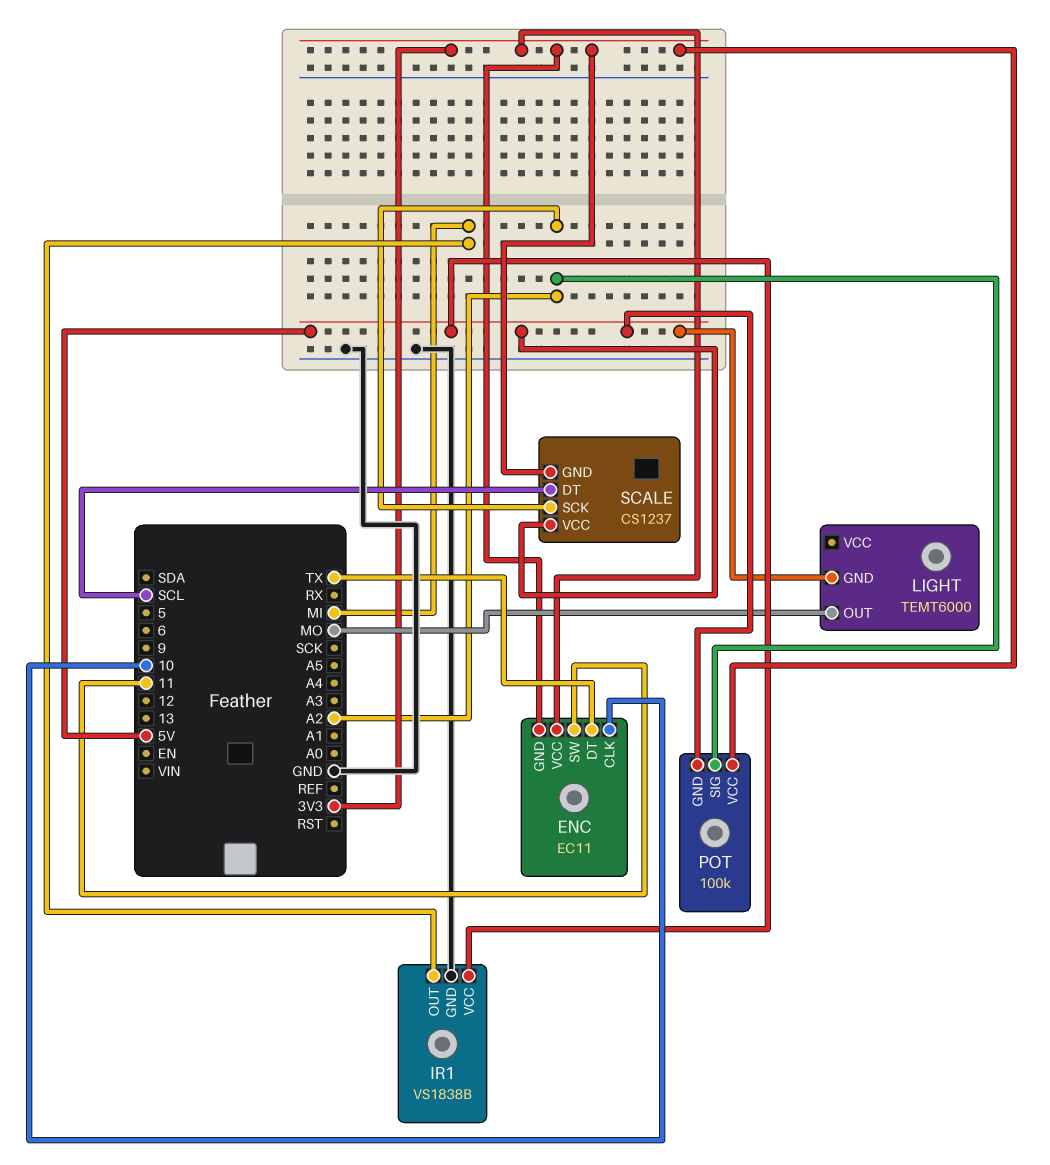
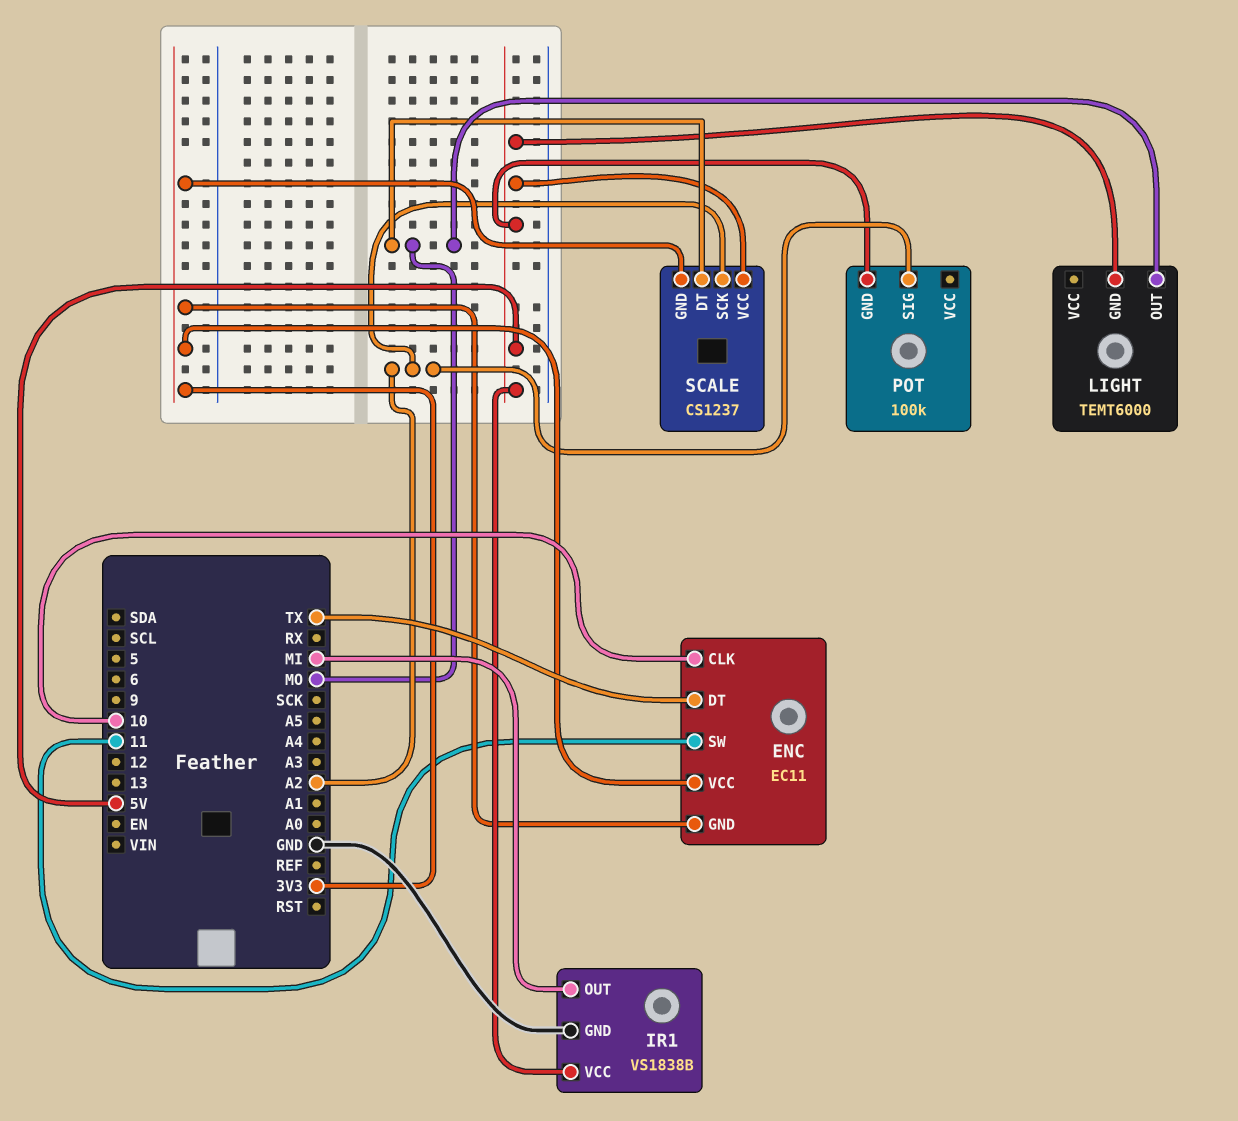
POT pin VCC: 3V3 -> none
SCALE pin DT: SCL -> MO

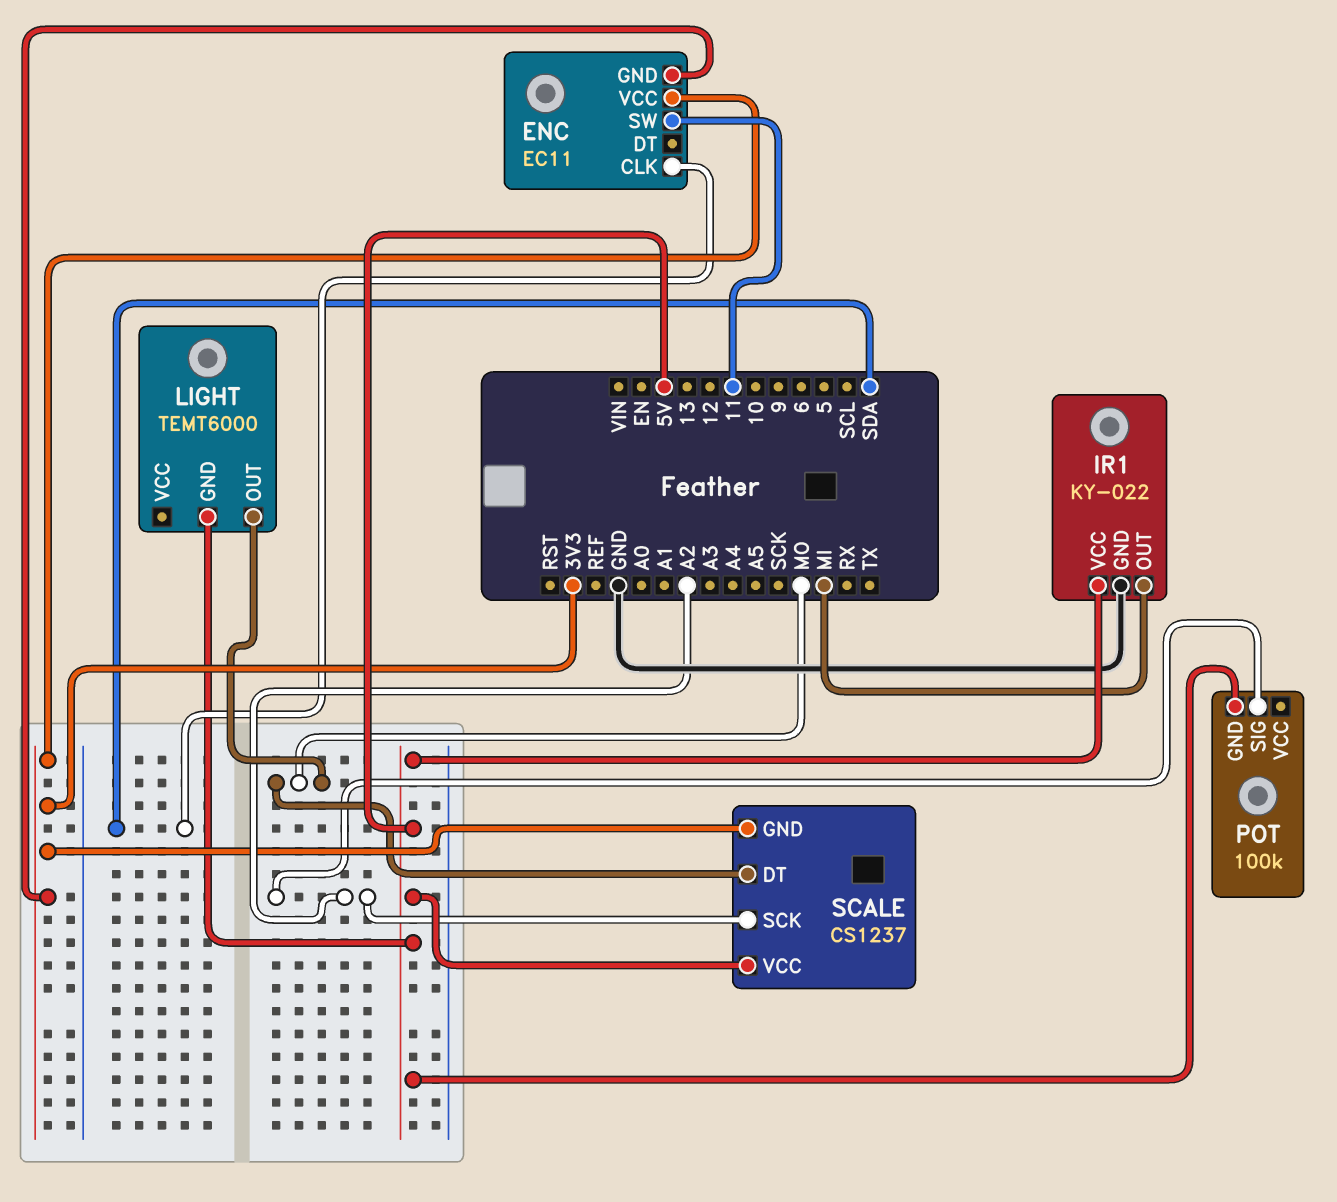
ENC pin CLK: 10 -> SDA
ENC pin DT: TX -> none
IR1: VS1838B -> KY-022

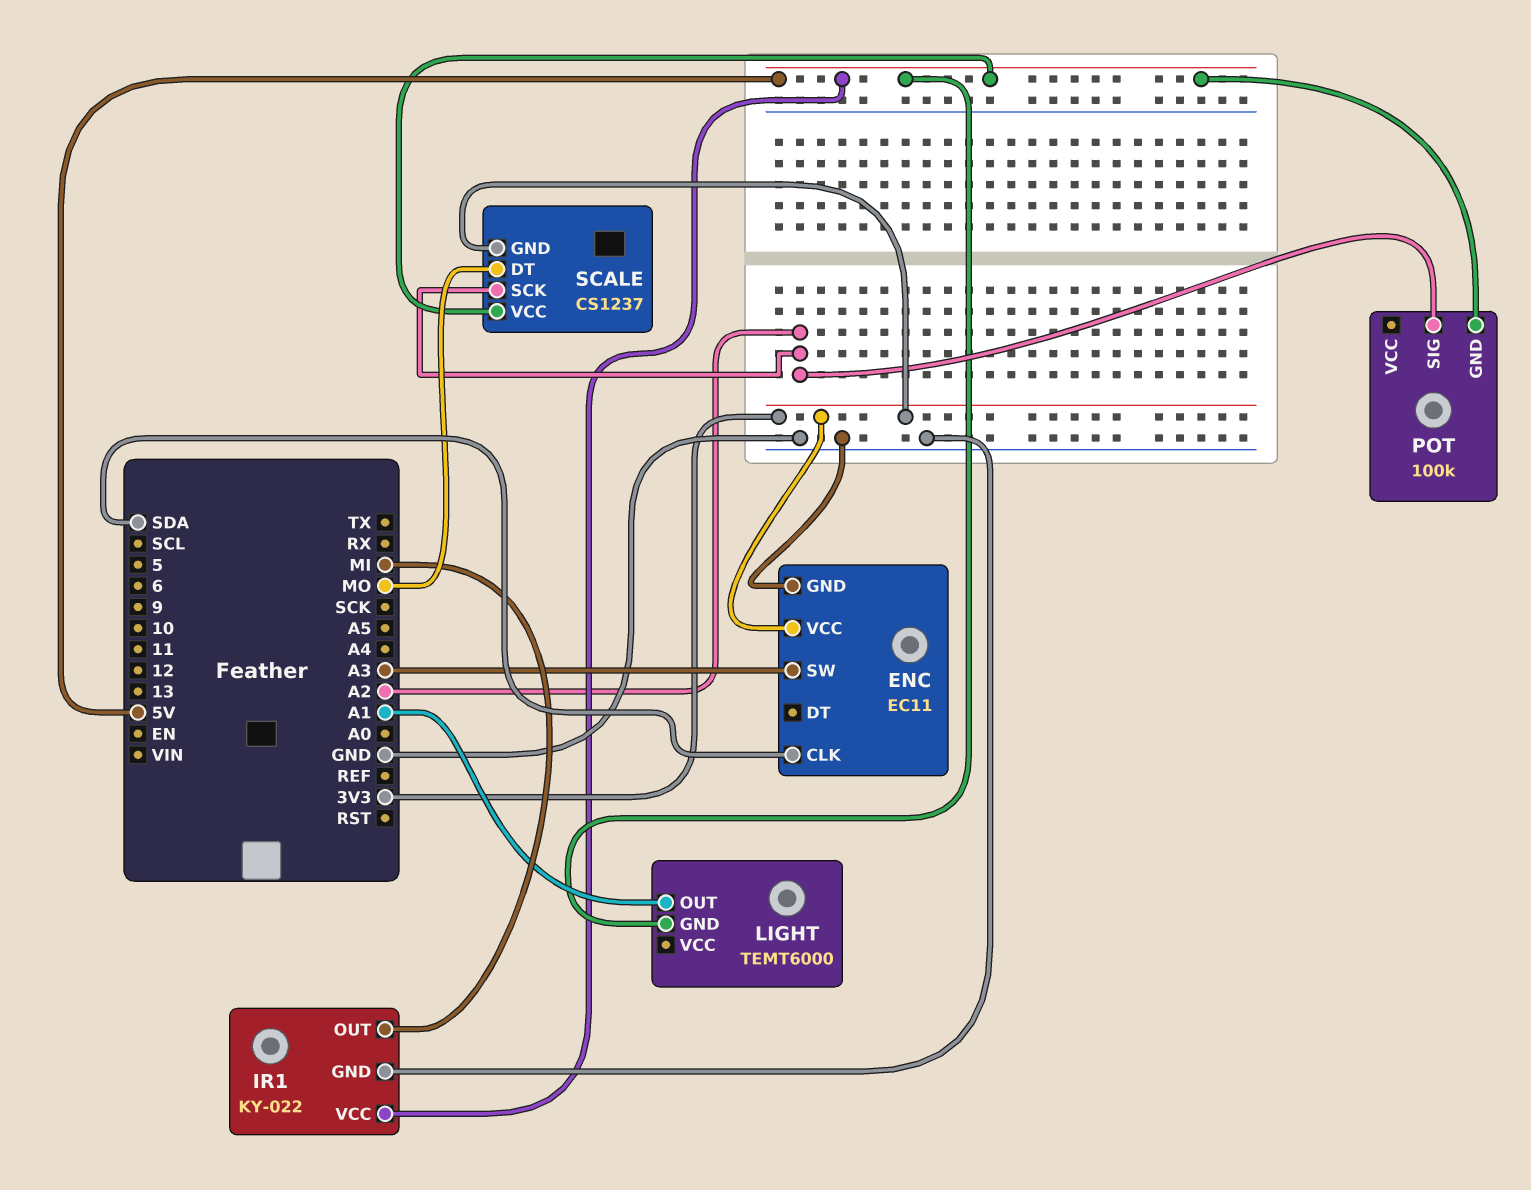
ENC pin GND: 3V3 -> GND
ENC pin SW: 11 -> A3
LIGHT pin OUT: MO -> A1

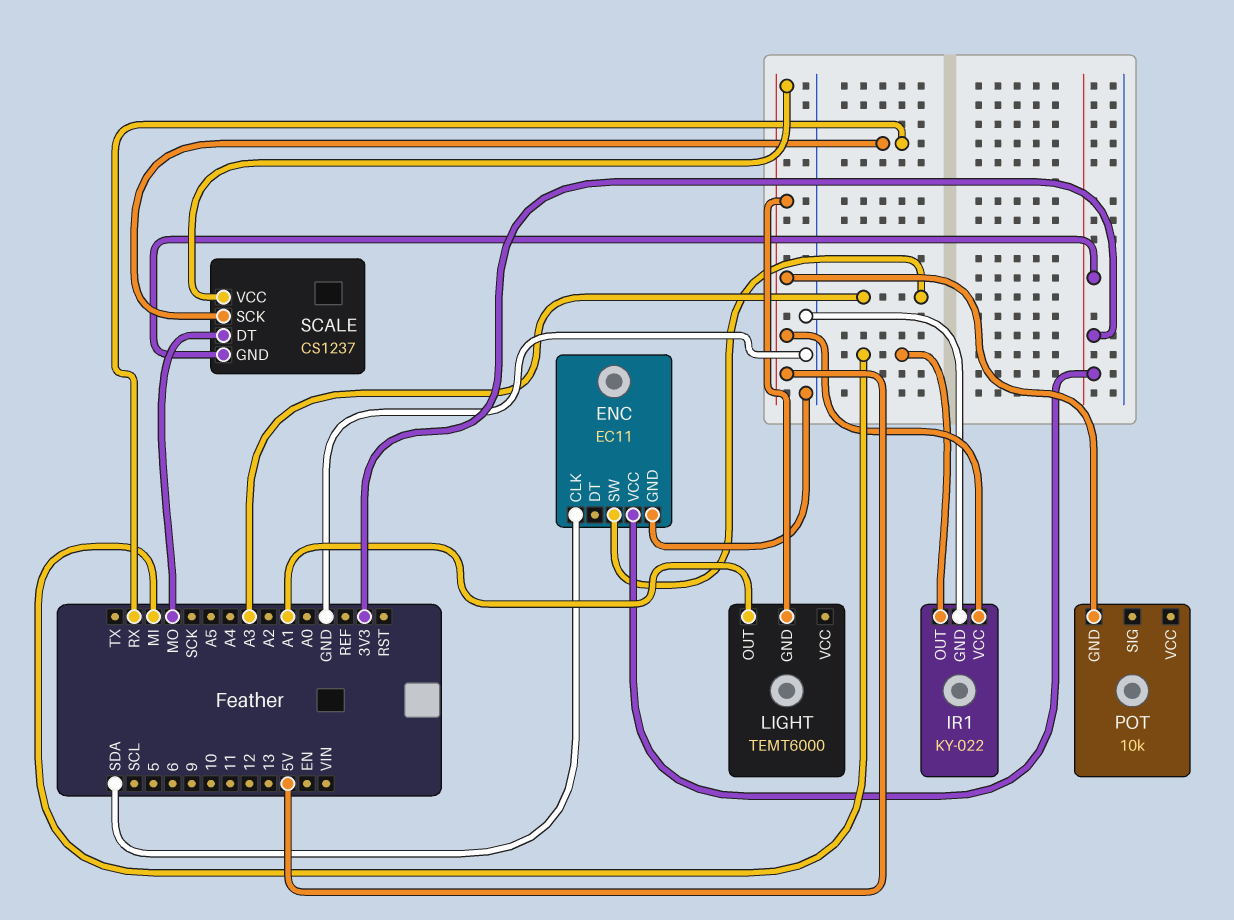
POT: 100k -> 10k
POT pin SIG: A2 -> none
SCALE pin SCK: A2 -> RX

